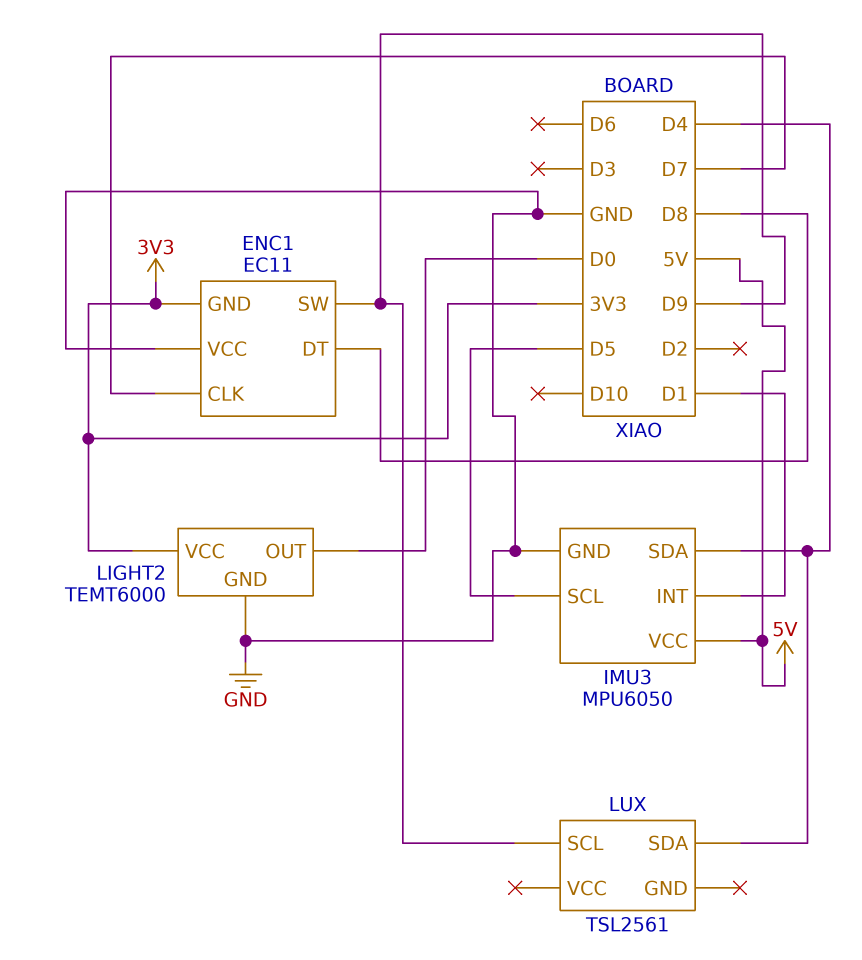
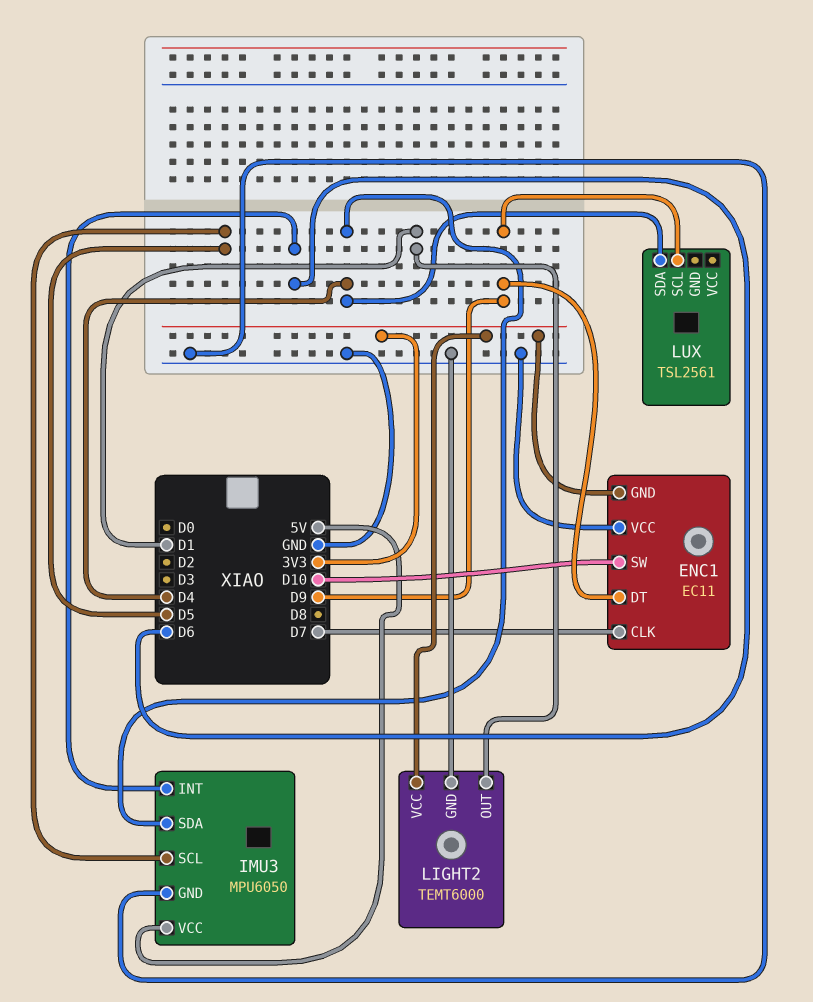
ENC1 pin DT: D8 -> D9
ENC1 pin SW: D9 -> D10
IMU3 pin INT: D1 -> D6
LIGHT2 pin OUT: D0 -> D1

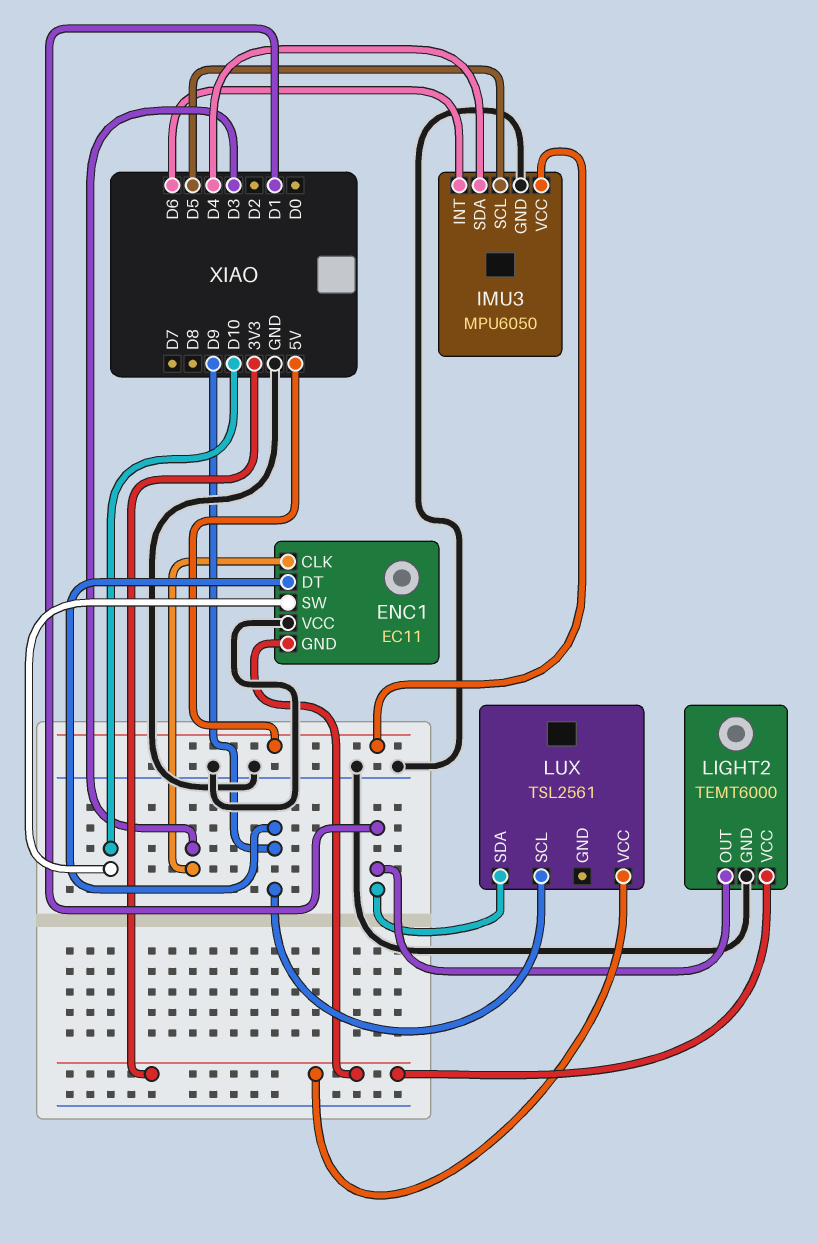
ENC1 pin CLK: D7 -> D3
LUX pin SDA: D4 -> D1
LUX pin VCC: none -> 3V3

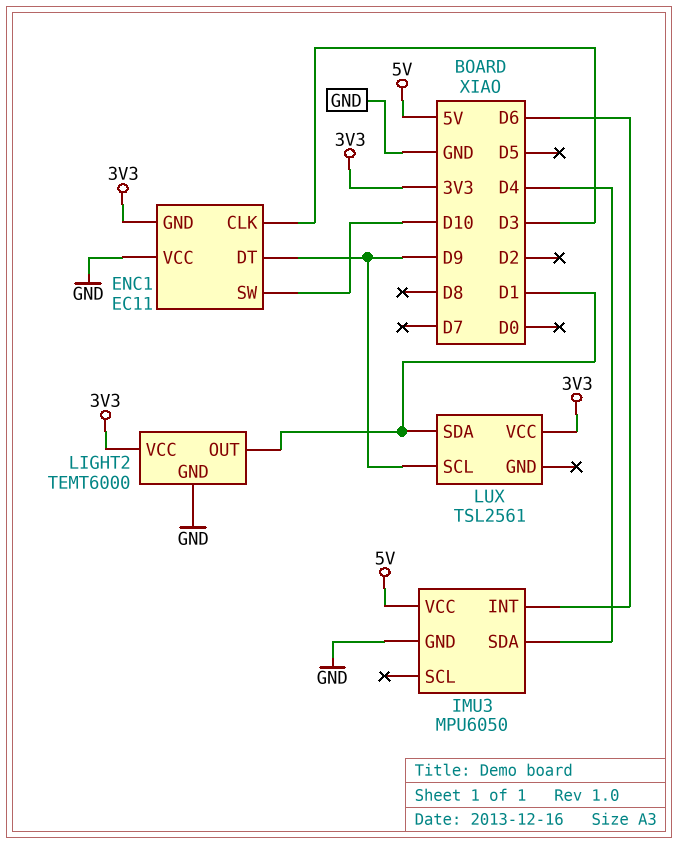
IMU3 pin SCL: D5 -> none

